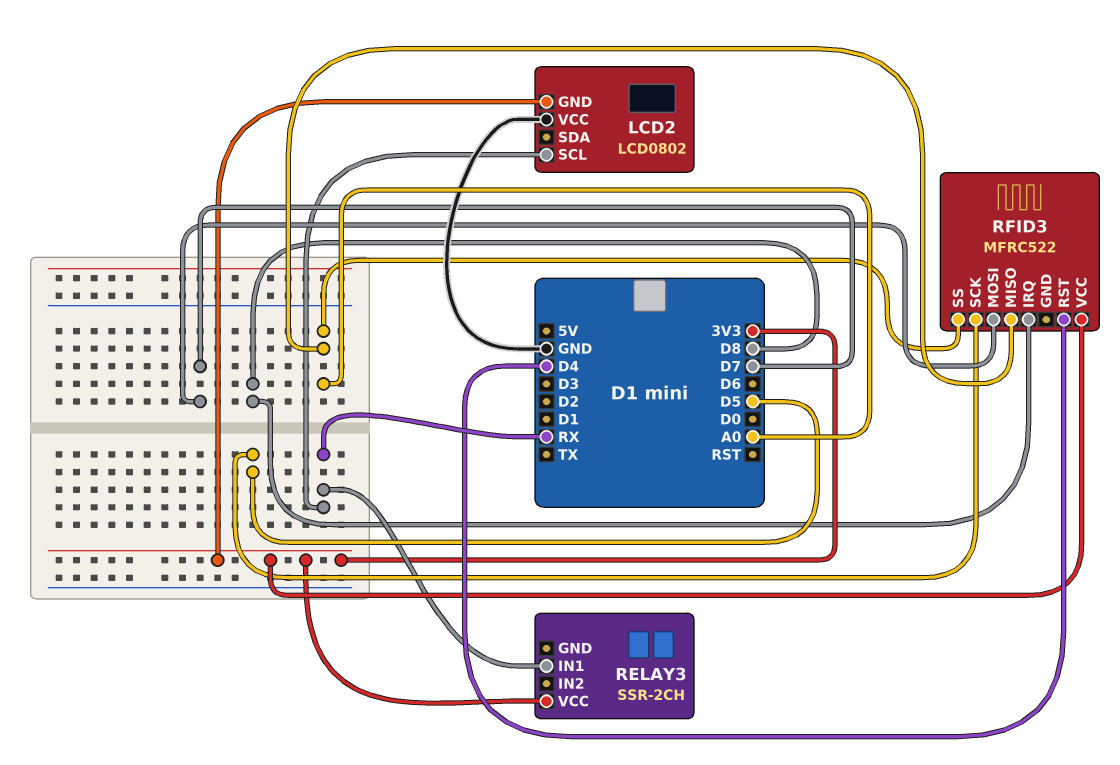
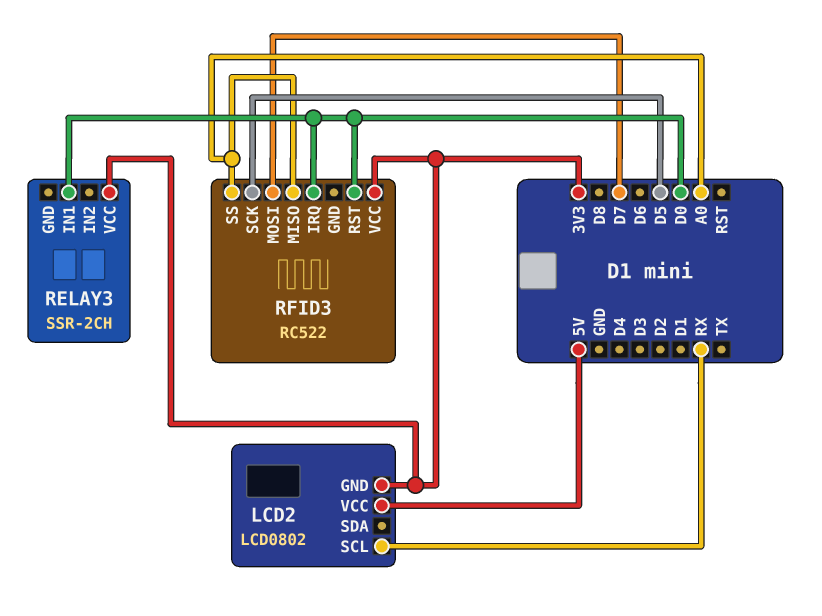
LCD2 pin VCC: GND -> 5V
RELAY3 pin IN1: RX -> D0
RFID3: MFRC522 -> RC522
RFID3 pin IRQ: D8 -> D0
RFID3 pin RST: D4 -> D0

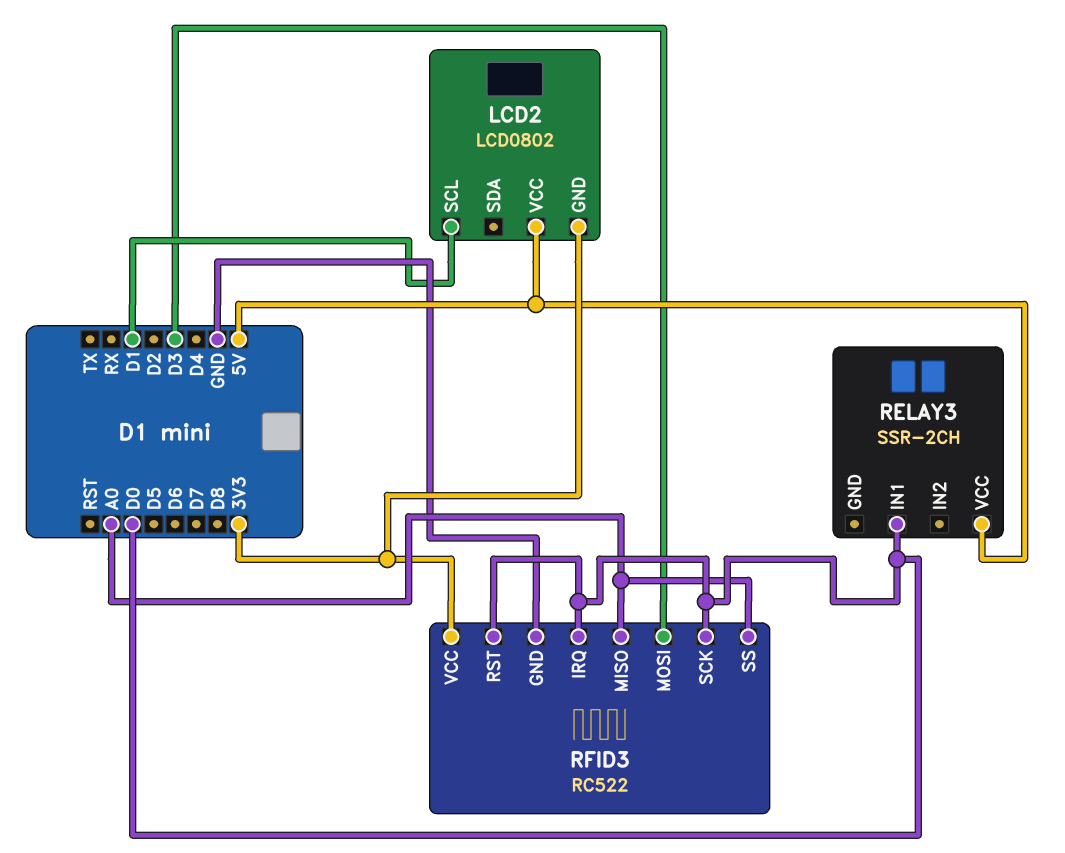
LCD2 pin SCL: RX -> D1
RELAY3 pin VCC: 3V3 -> 5V
RFID3 pin GND: none -> GND
RFID3 pin MOSI: D7 -> D3
RFID3 pin SCK: D5 -> D0

